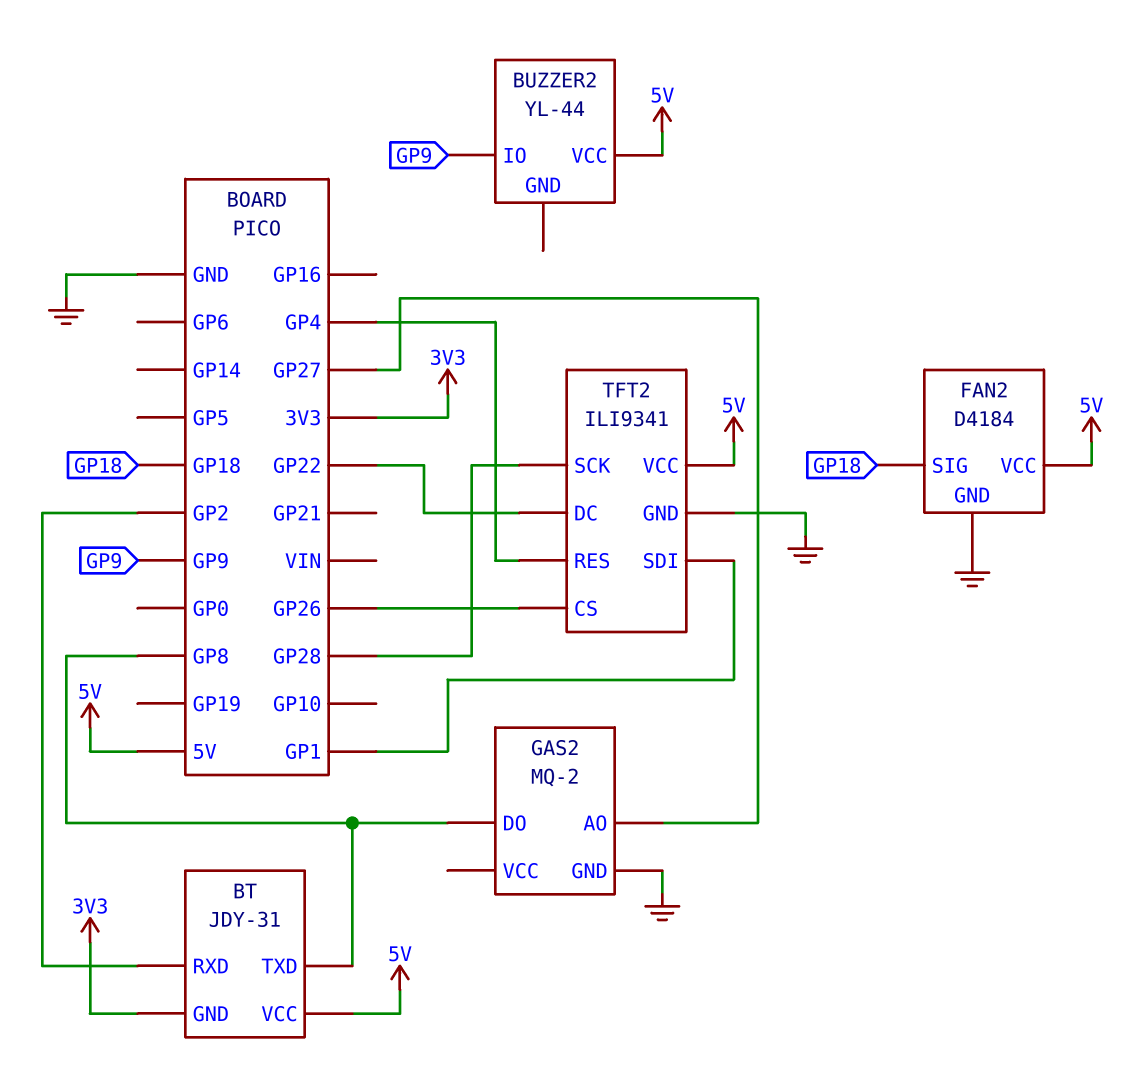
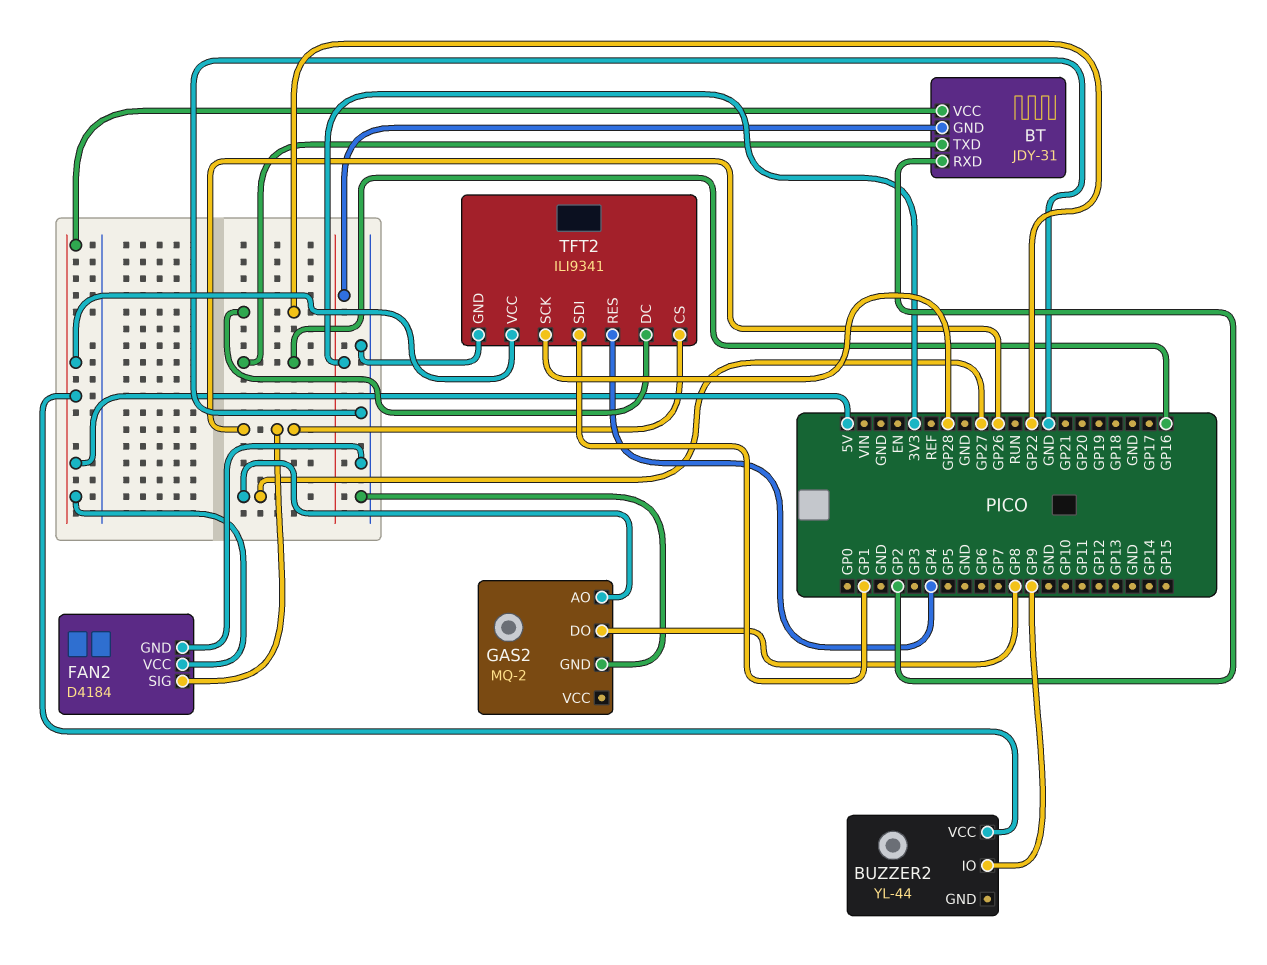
BT pin TXD: GP8 -> GP16
FAN2 pin SIG: GP18 -> GP26

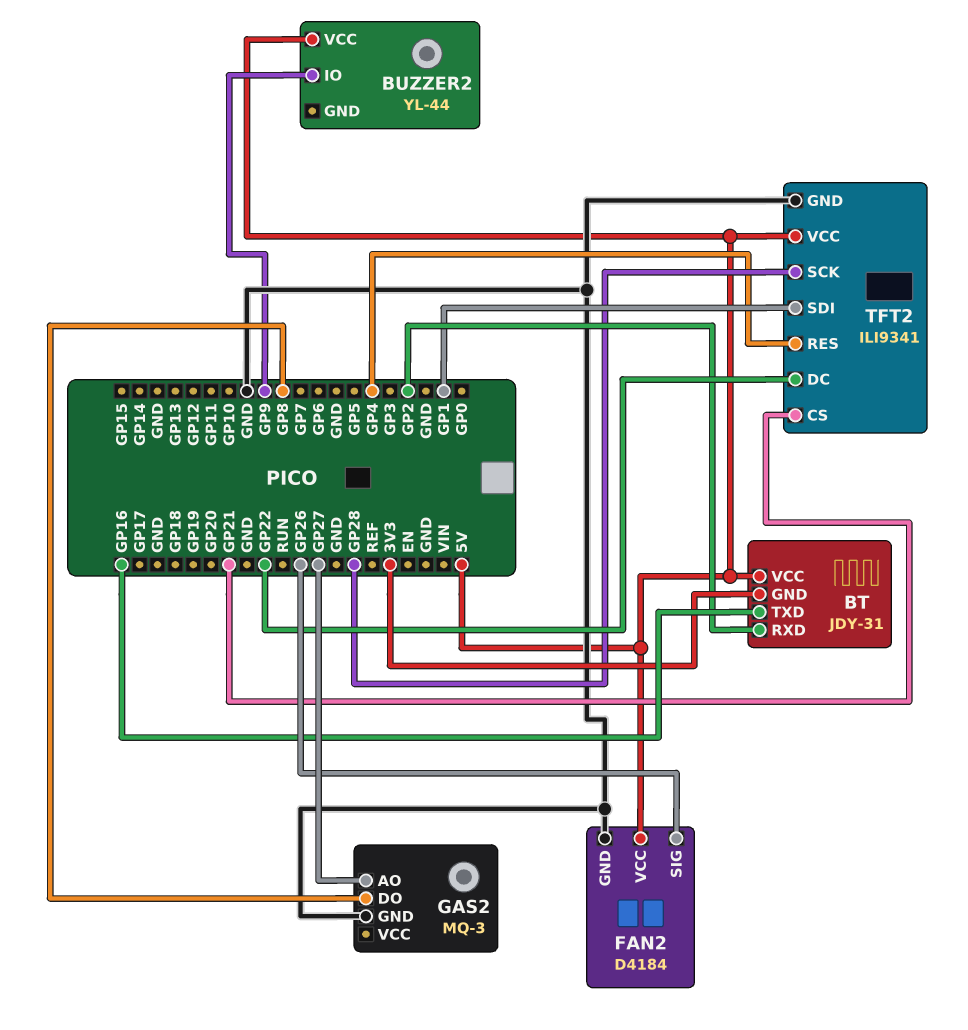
GAS2: MQ-2 -> MQ-3
TFT2 pin CS: GP26 -> GP21

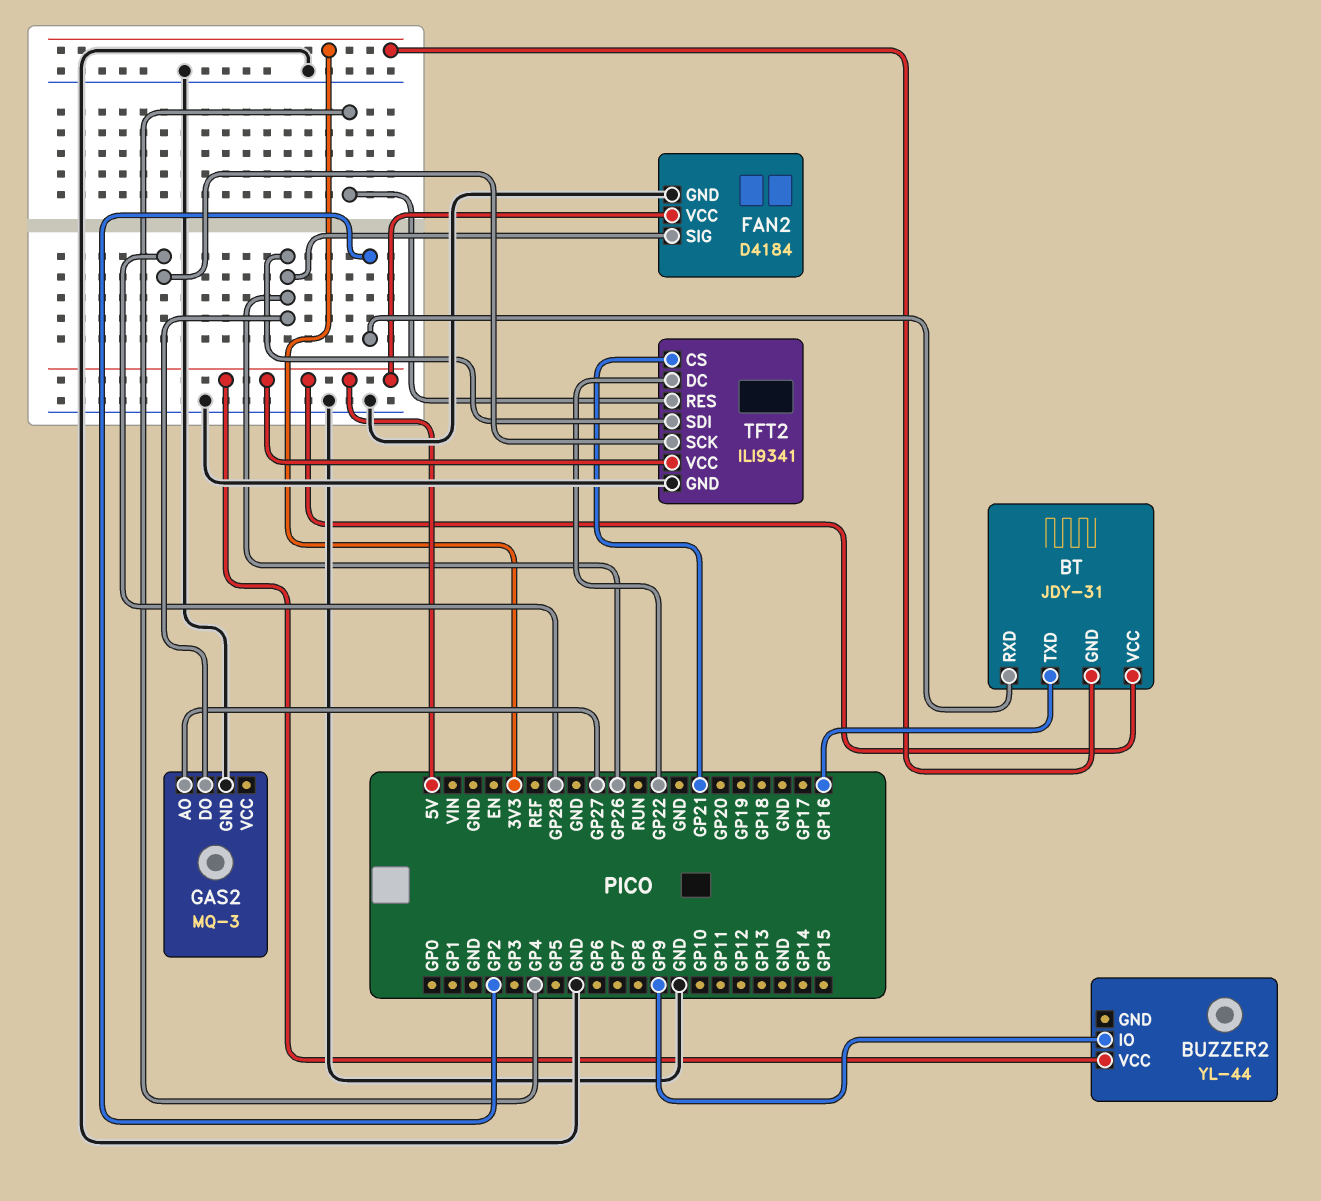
GAS2 pin DO: GP8 -> GP26
TFT2 pin SDI: GP1 -> GP26

